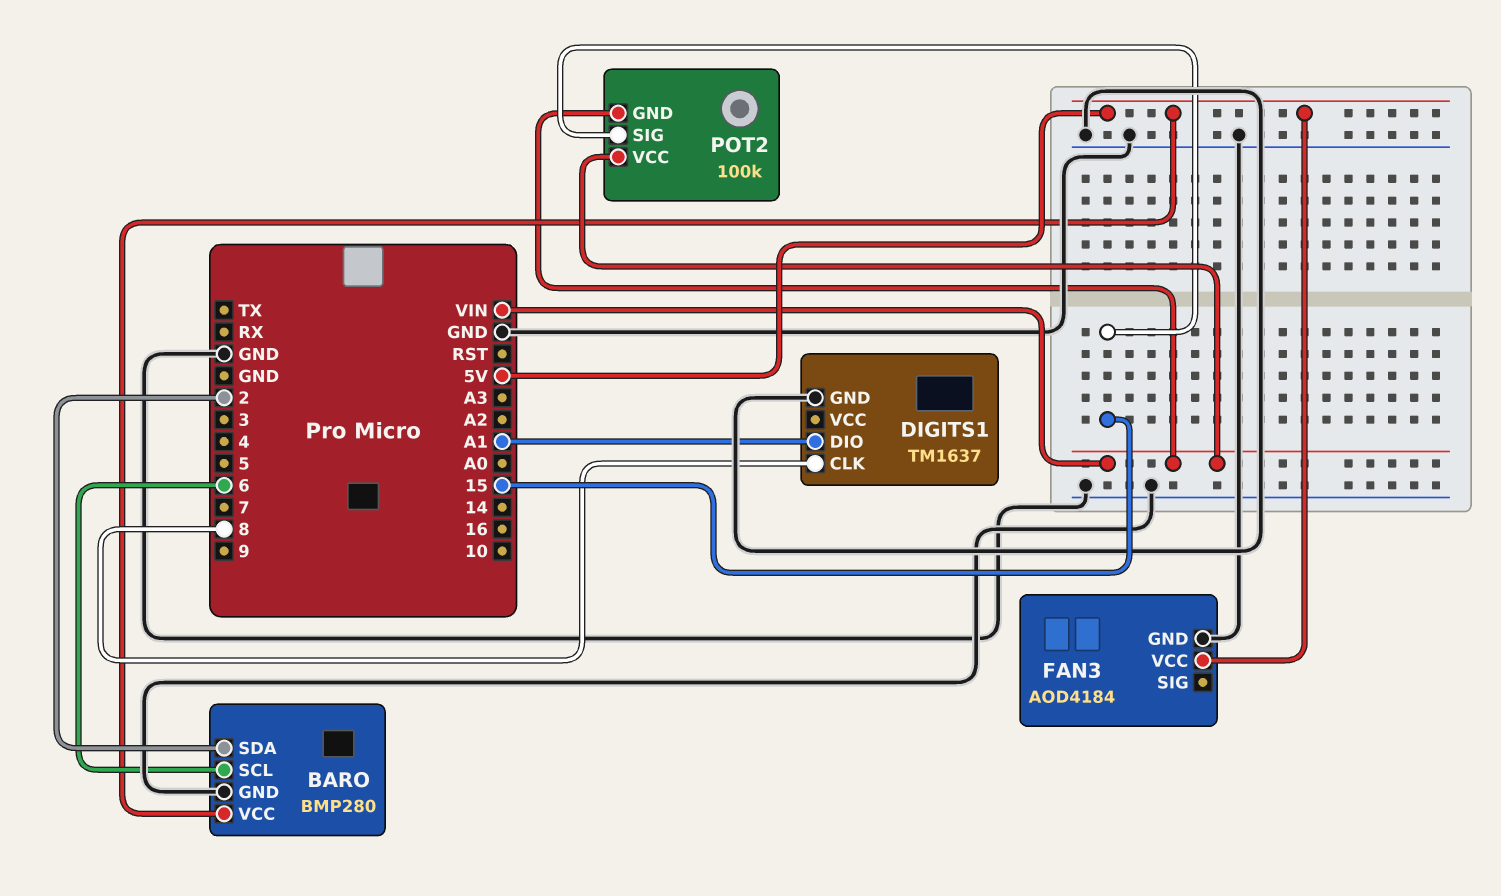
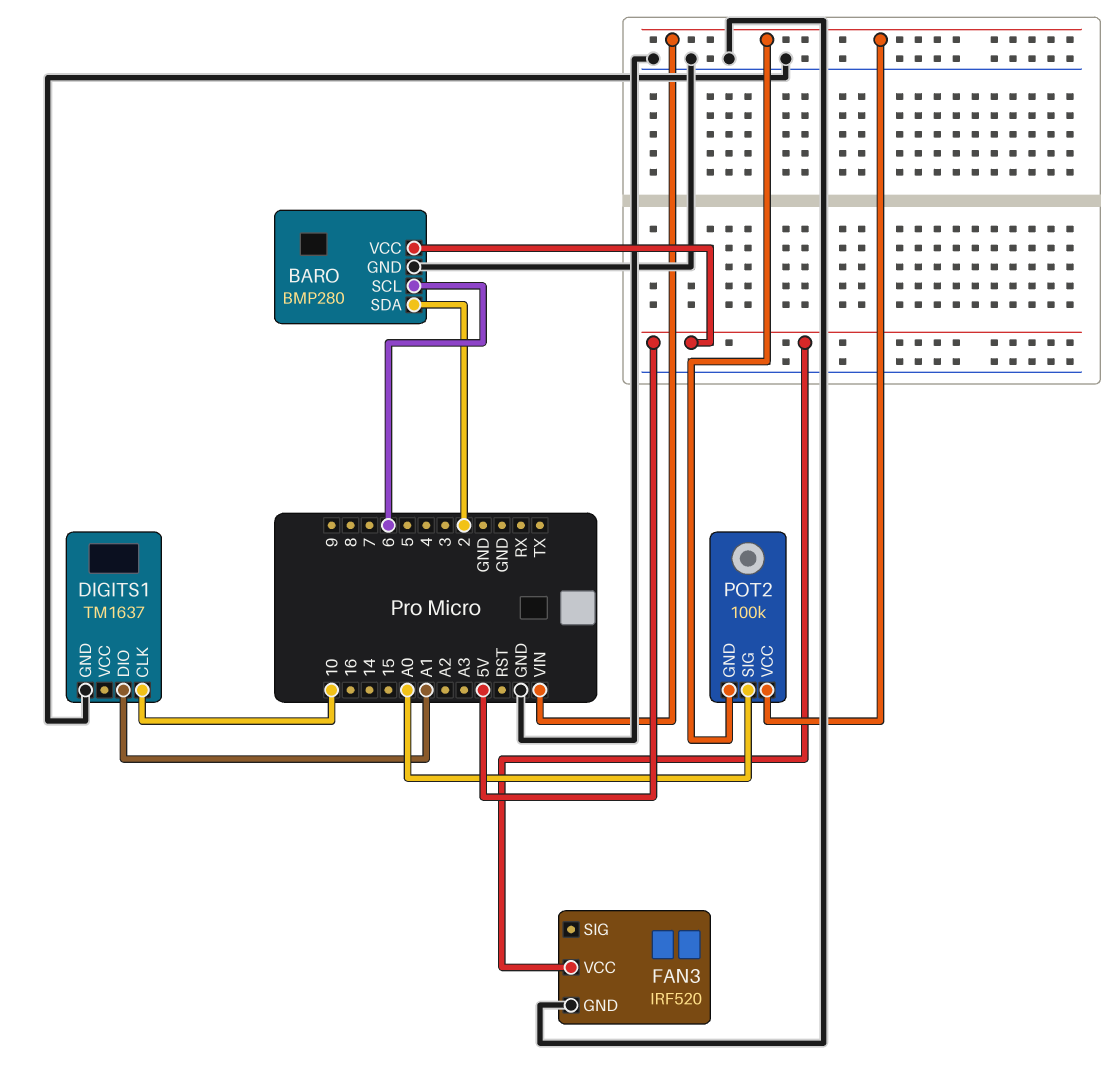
DIGITS1 pin CLK: 8 -> 10
FAN3: AOD4184 -> IRF520
POT2 pin SIG: 15 -> A0

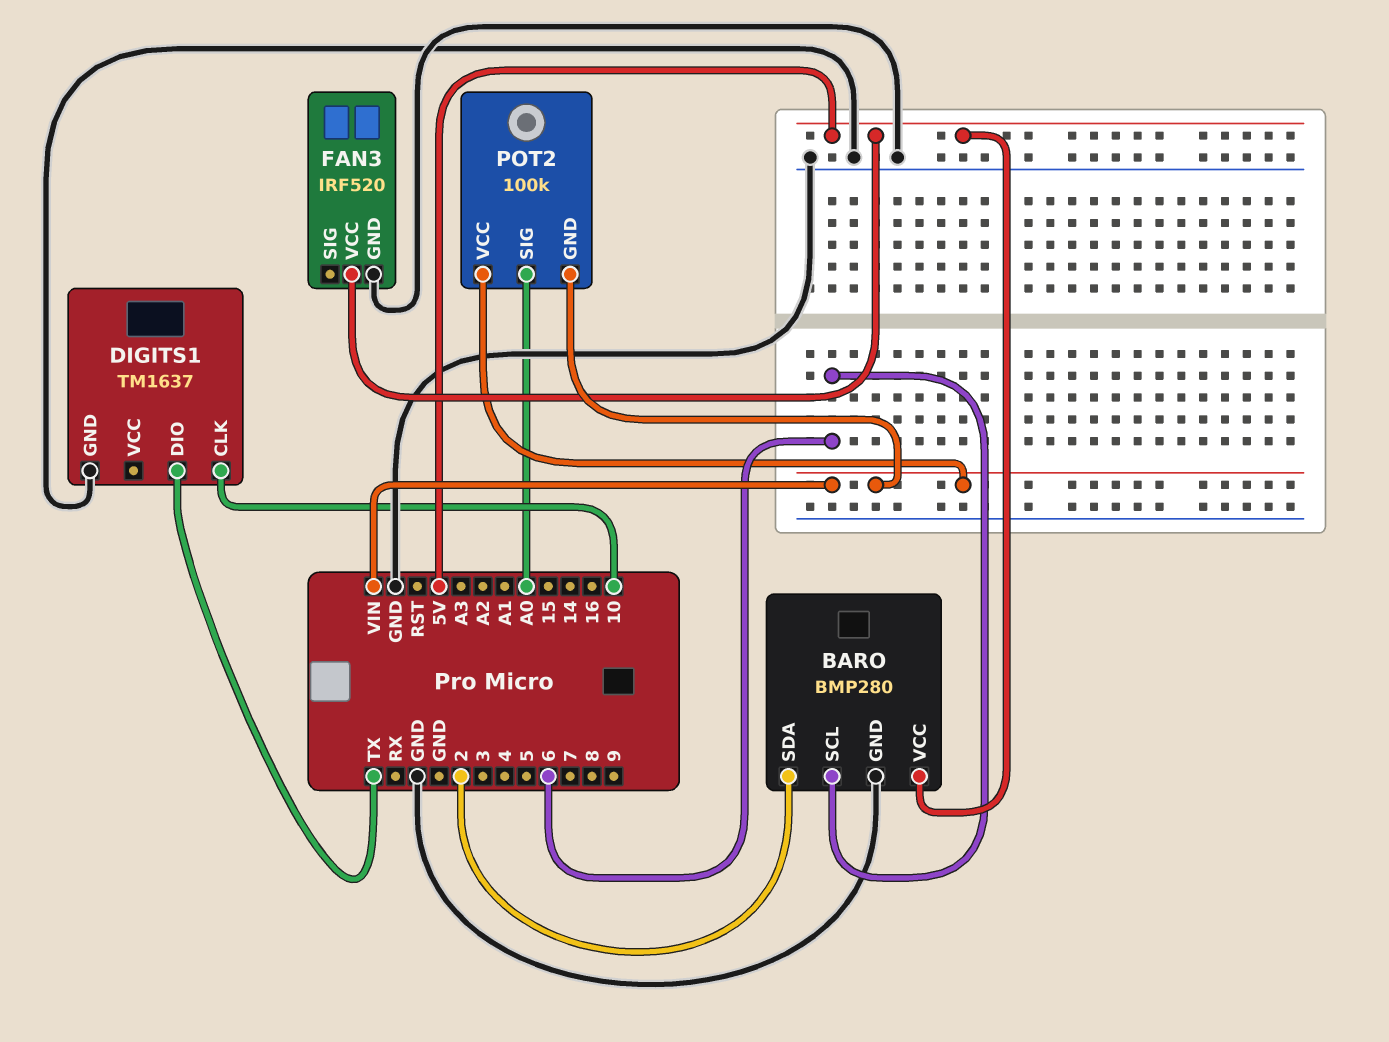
DIGITS1 pin DIO: A1 -> TX

